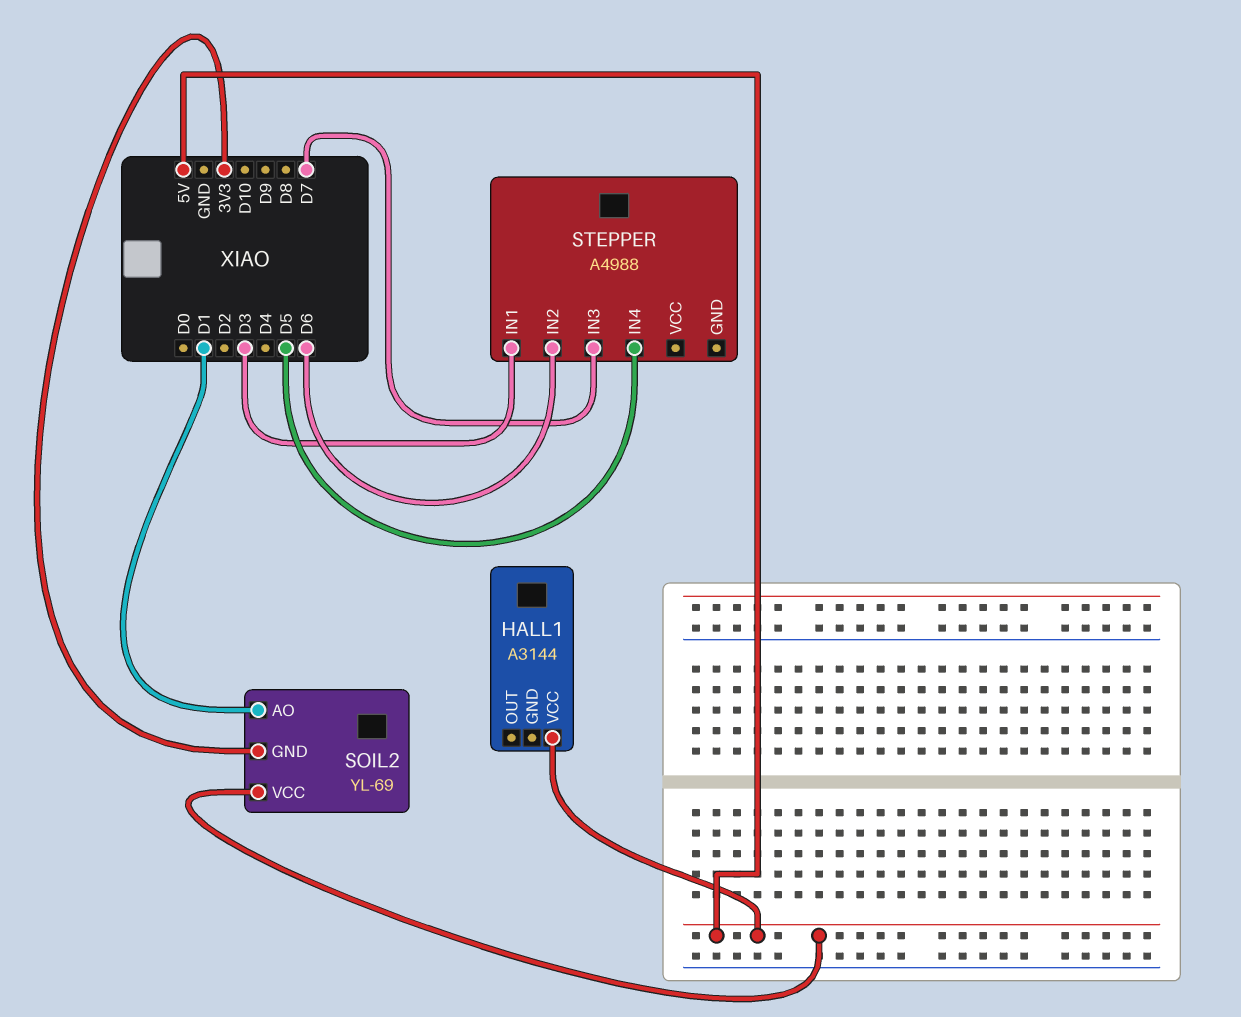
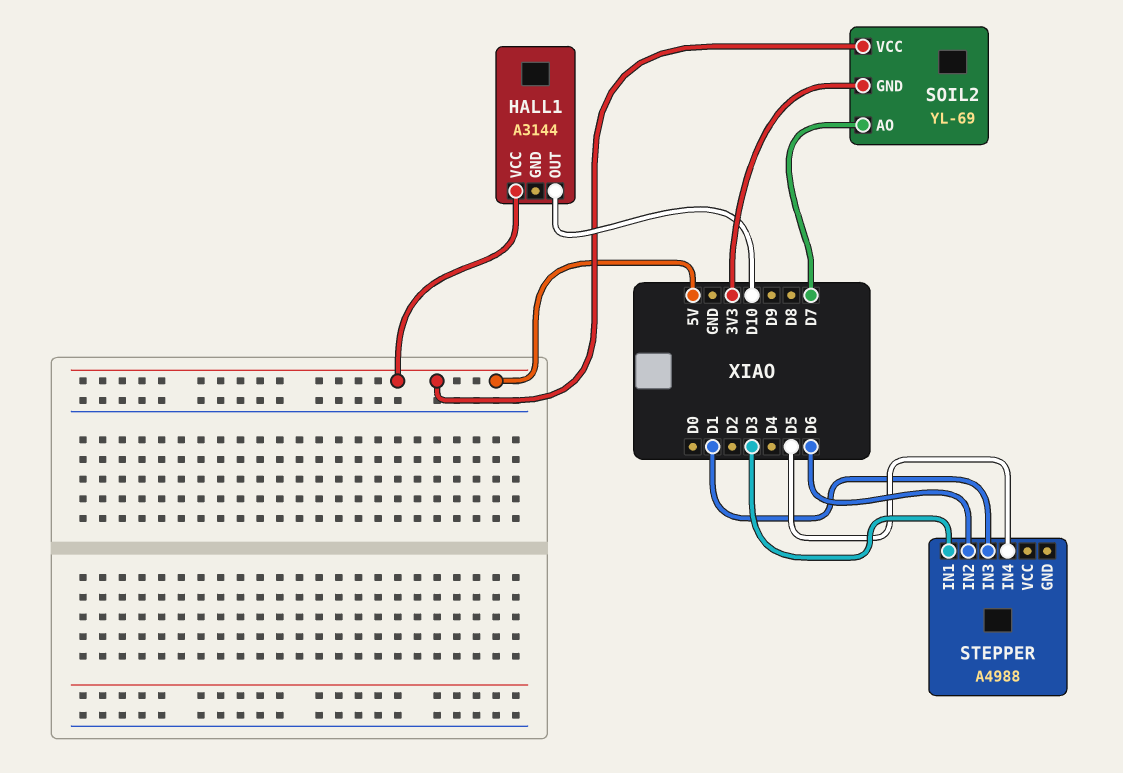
HALL1 pin OUT: none -> D10
SOIL2 pin AO: D1 -> D7
STEPPER pin IN3: D7 -> D1

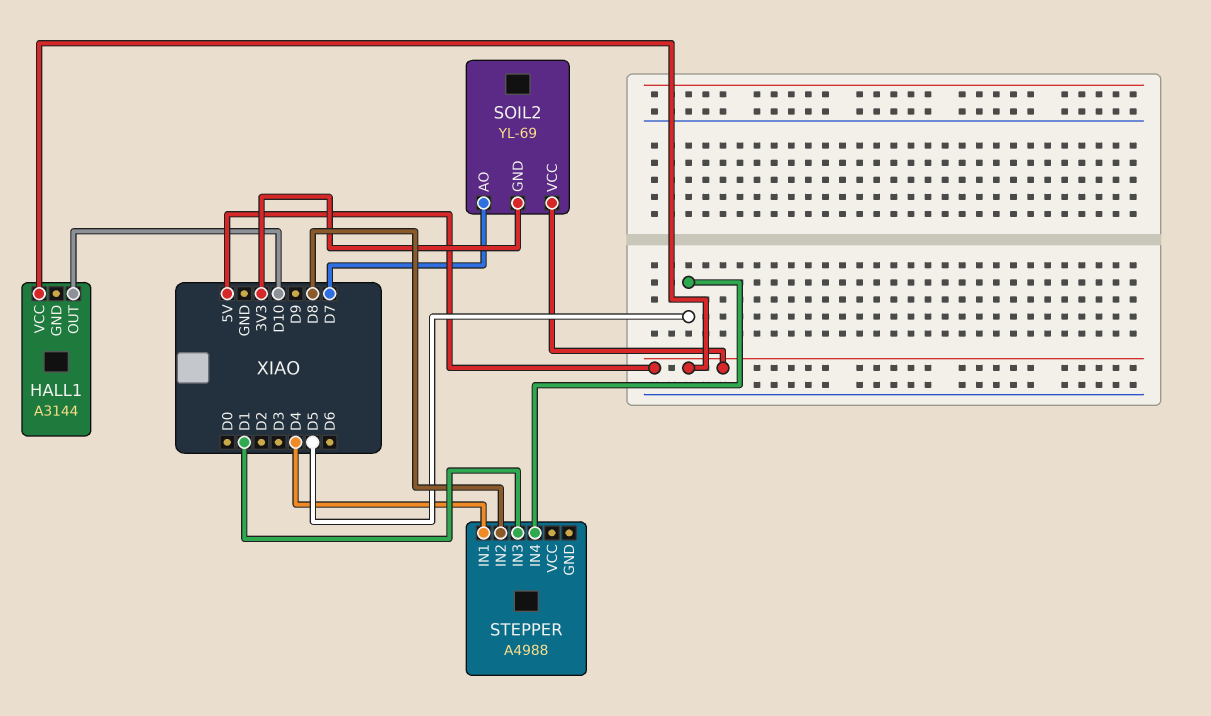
STEPPER pin IN1: D3 -> D4
STEPPER pin IN2: D6 -> D8

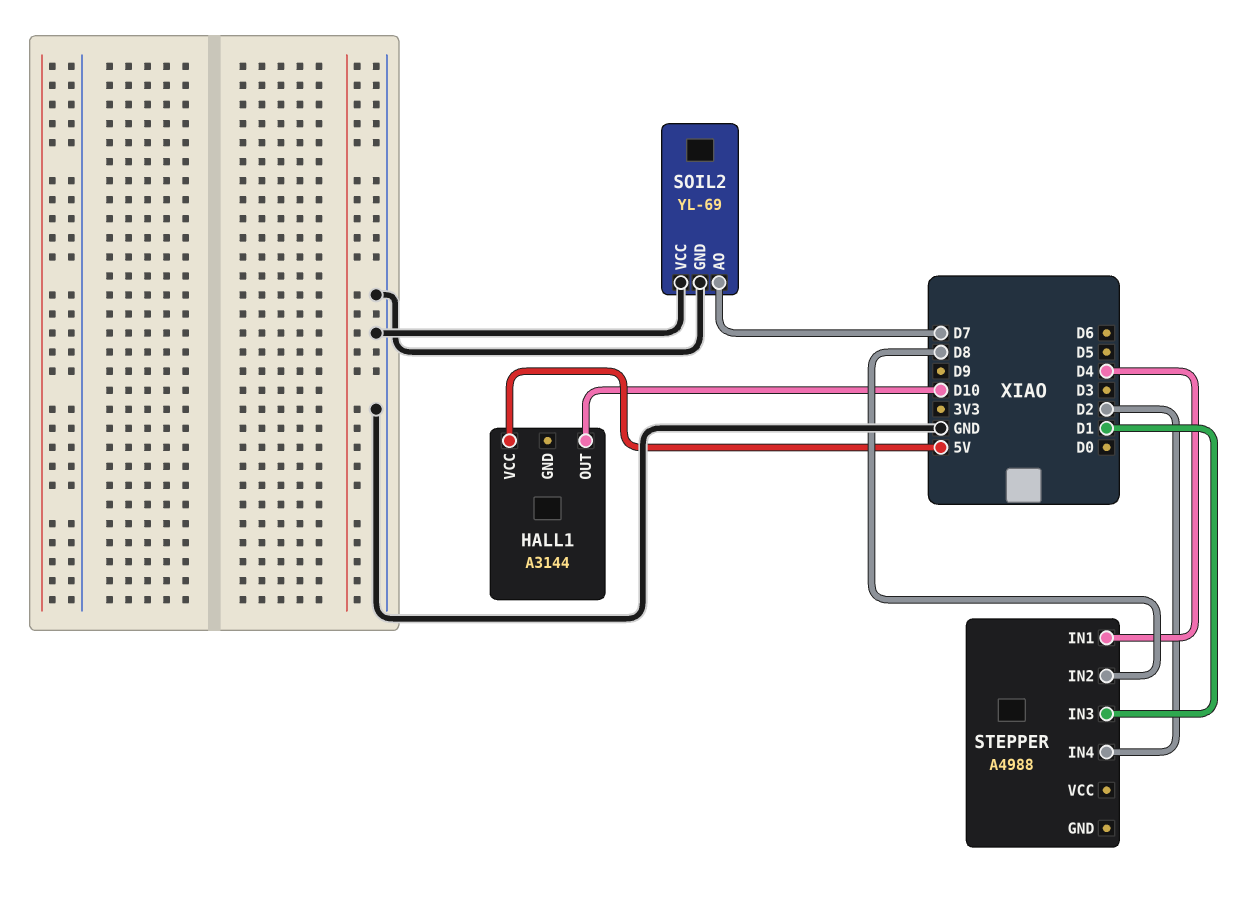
SOIL2 pin GND: 3V3 -> GND
SOIL2 pin VCC: 5V -> GND
STEPPER pin IN4: D5 -> D2

